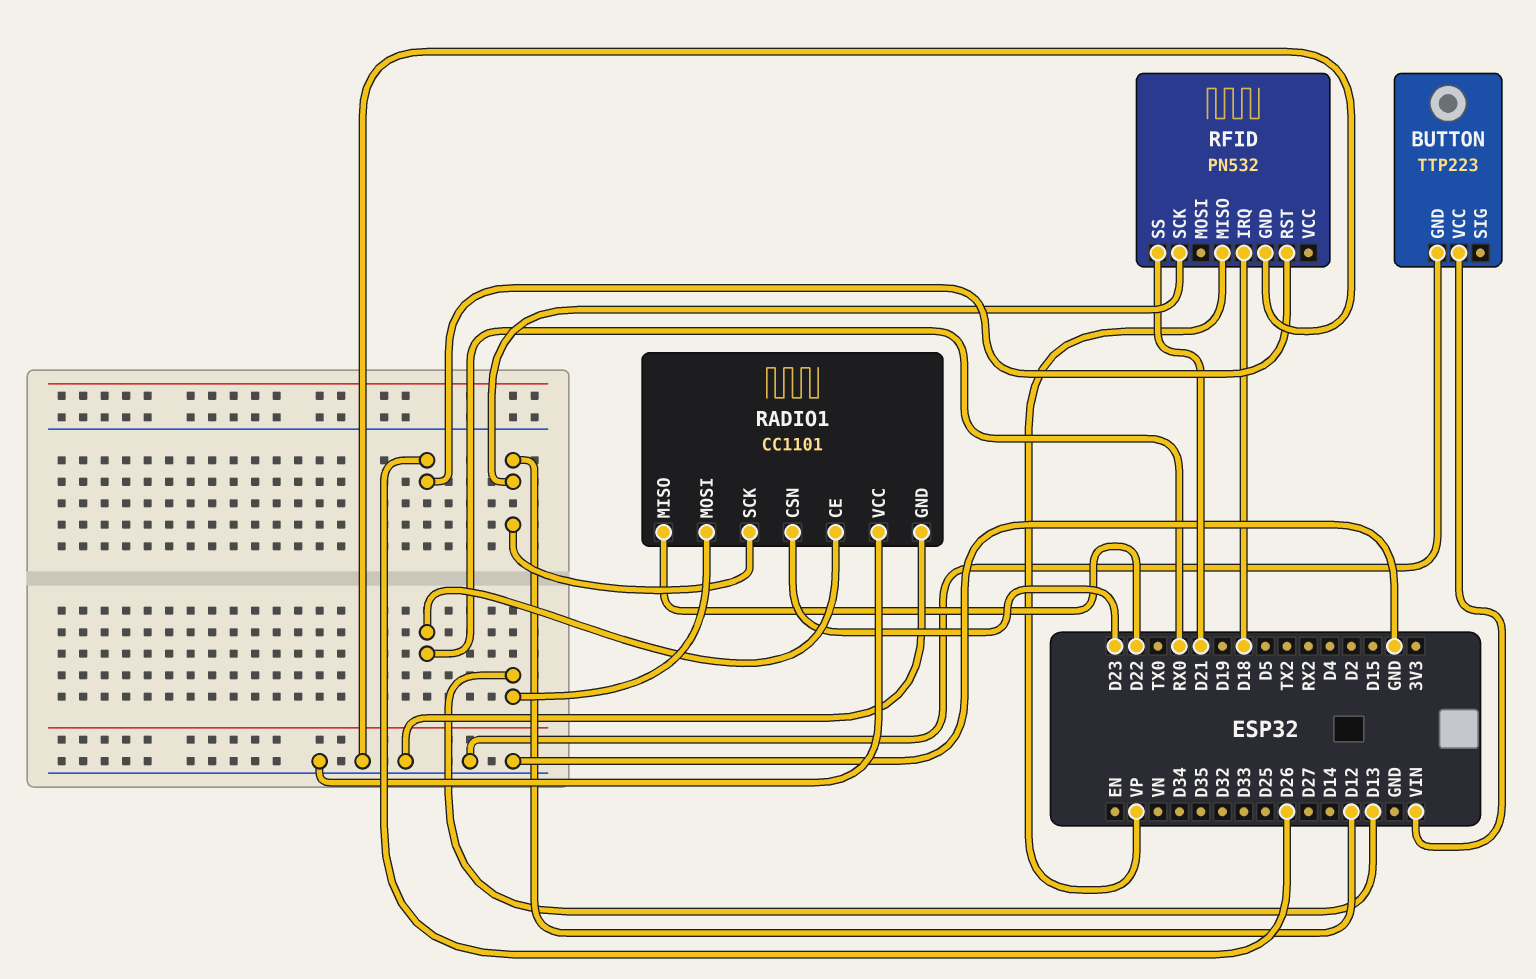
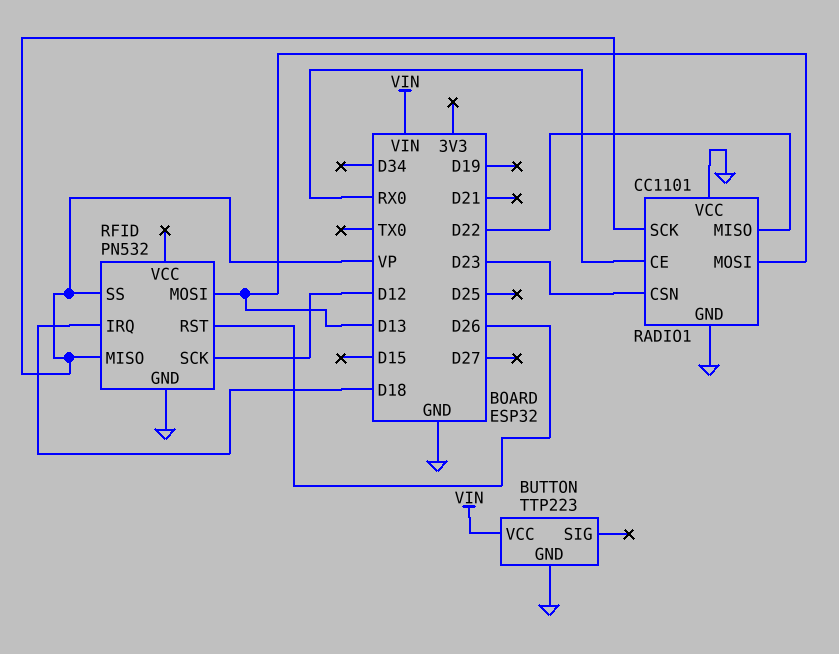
RADIO1 pin SCK: D12 -> VP
RFID pin MOSI: none -> D13
RFID pin SS: D21 -> VP

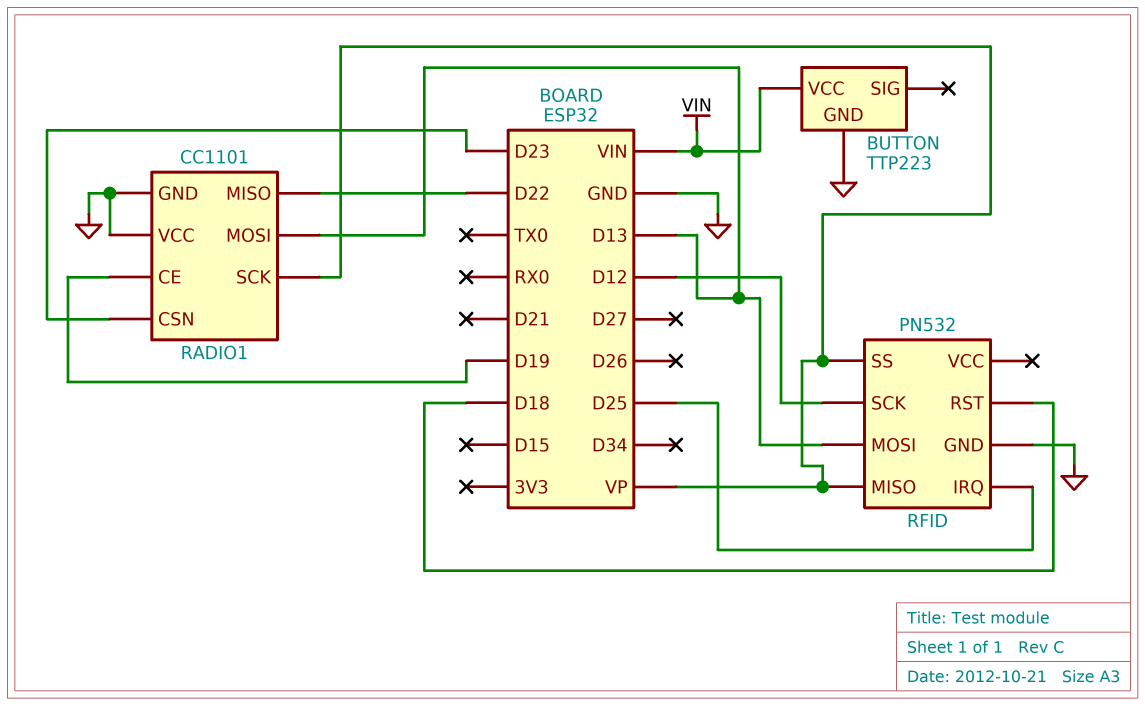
RADIO1 pin CE: RX0 -> D19
RFID pin IRQ: D18 -> D25
RFID pin RST: D26 -> D18

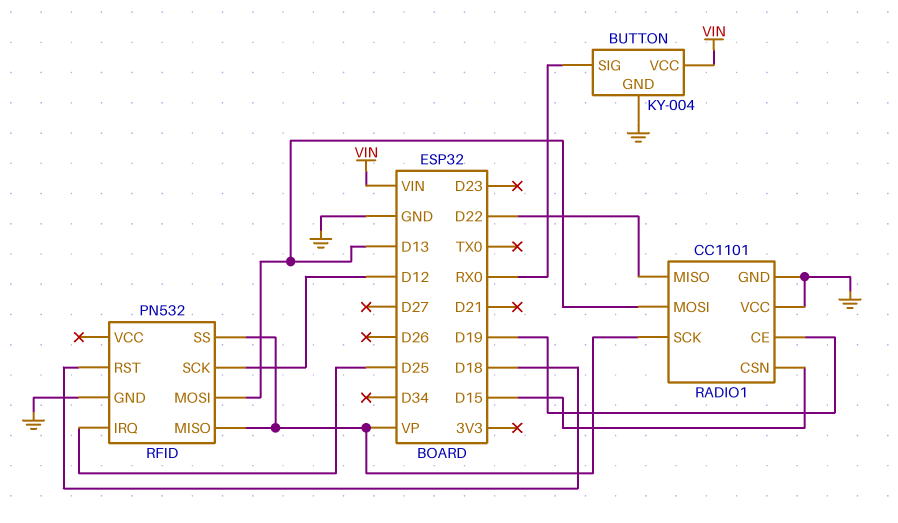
BUTTON: TTP223 -> KY-004
BUTTON pin SIG: none -> RX0
RADIO1 pin CSN: D23 -> D15

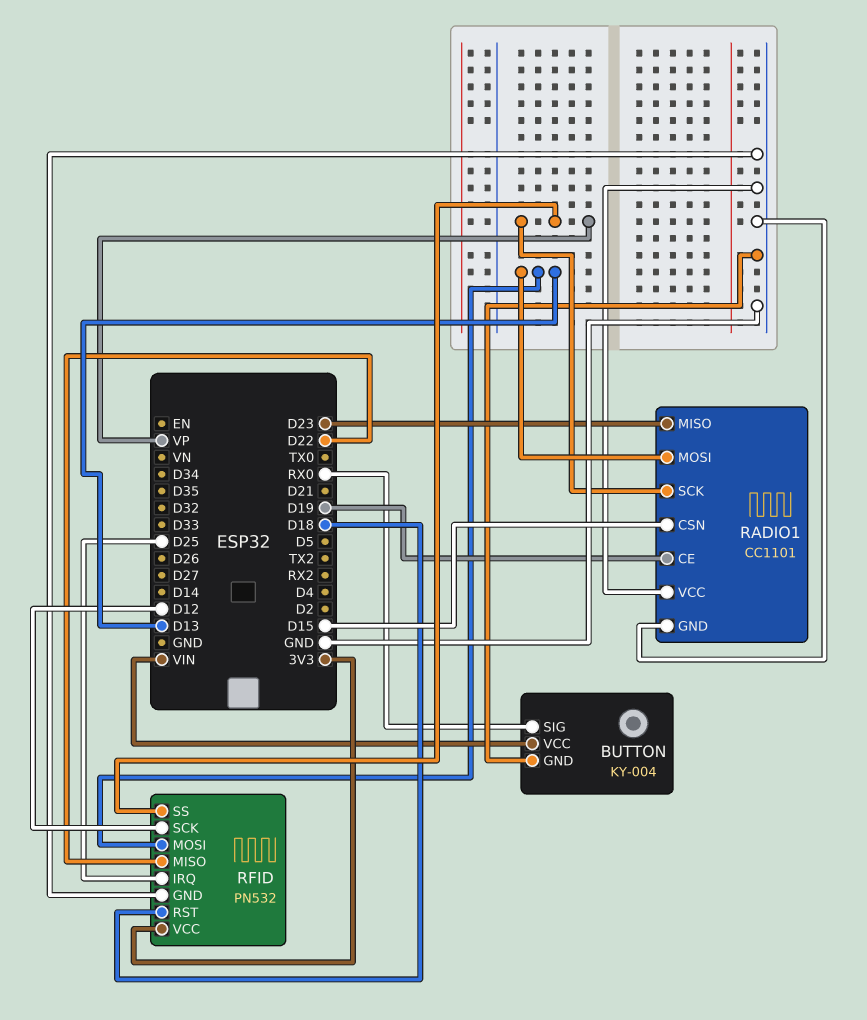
RADIO1 pin MISO: D22 -> D23
RFID pin MISO: VP -> D22
RFID pin VCC: none -> 3V3

